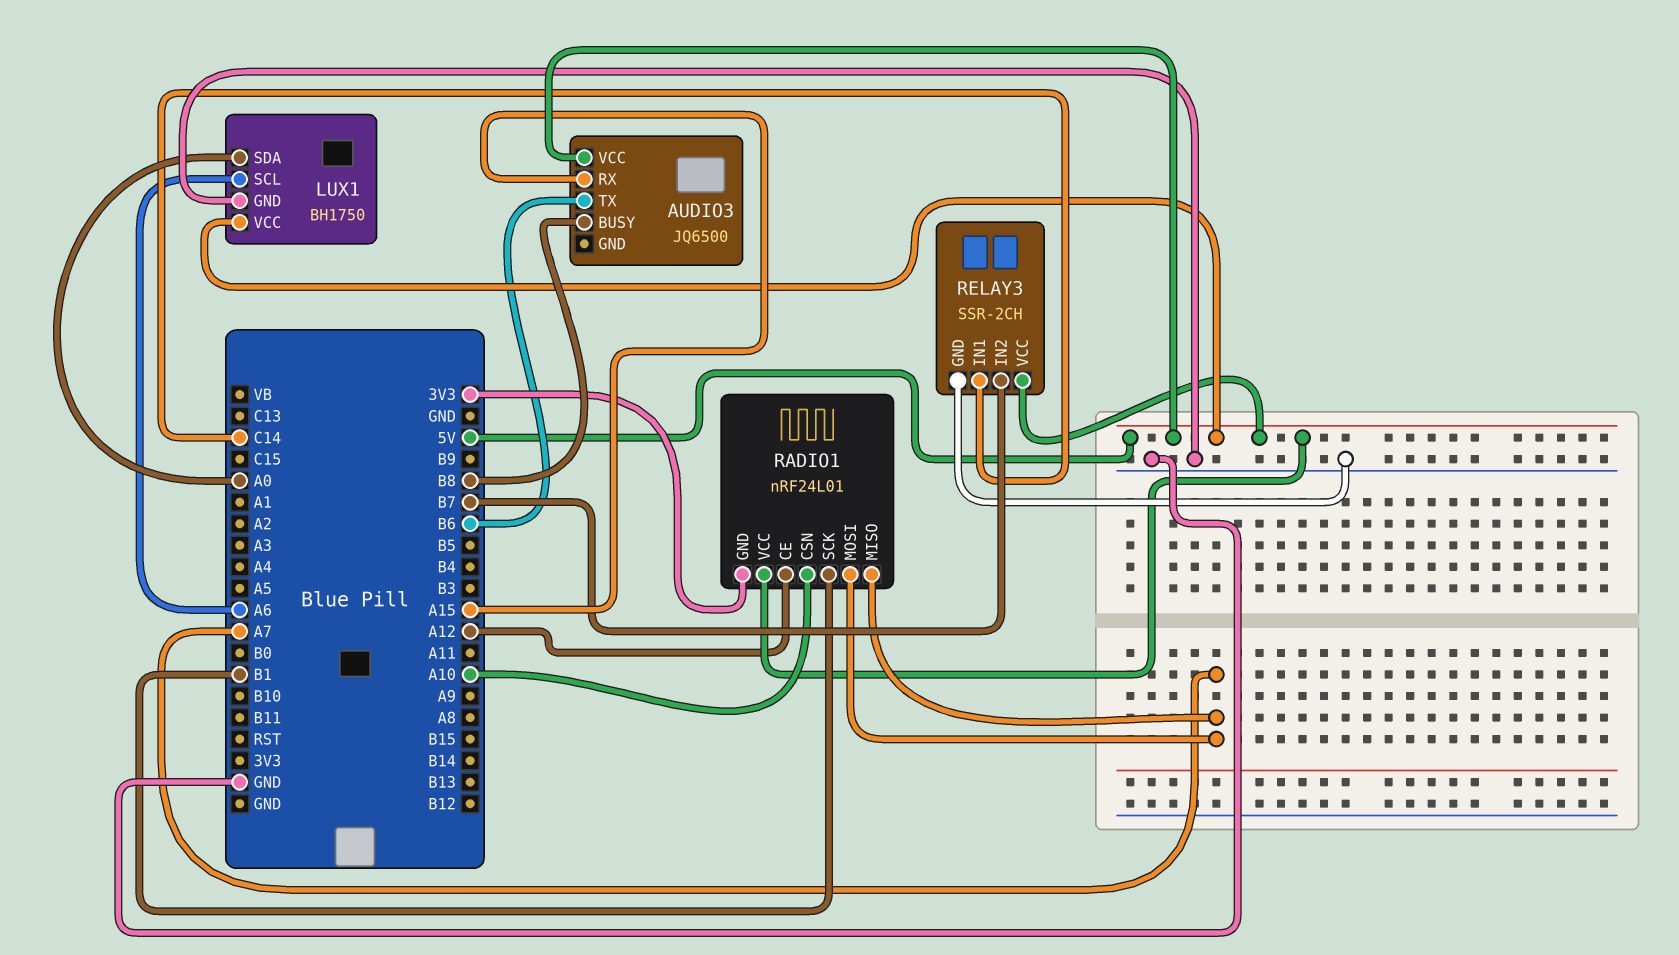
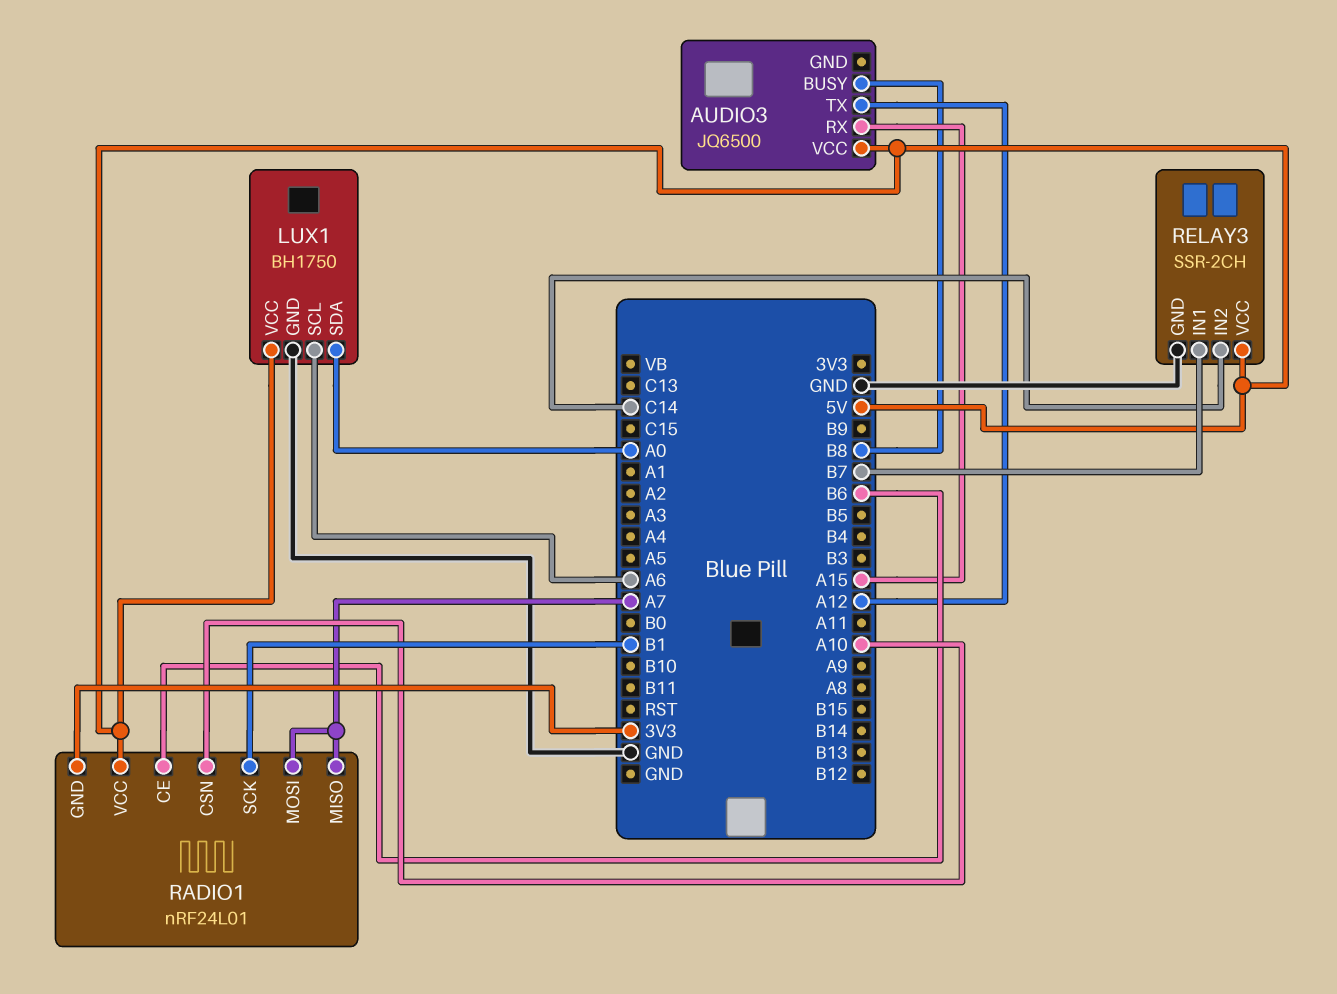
AUDIO3 pin TX: B6 -> A12
RADIO1 pin CE: A12 -> B6
RELAY3 pin IN1: C14 -> B7
RELAY3 pin IN2: B7 -> C14

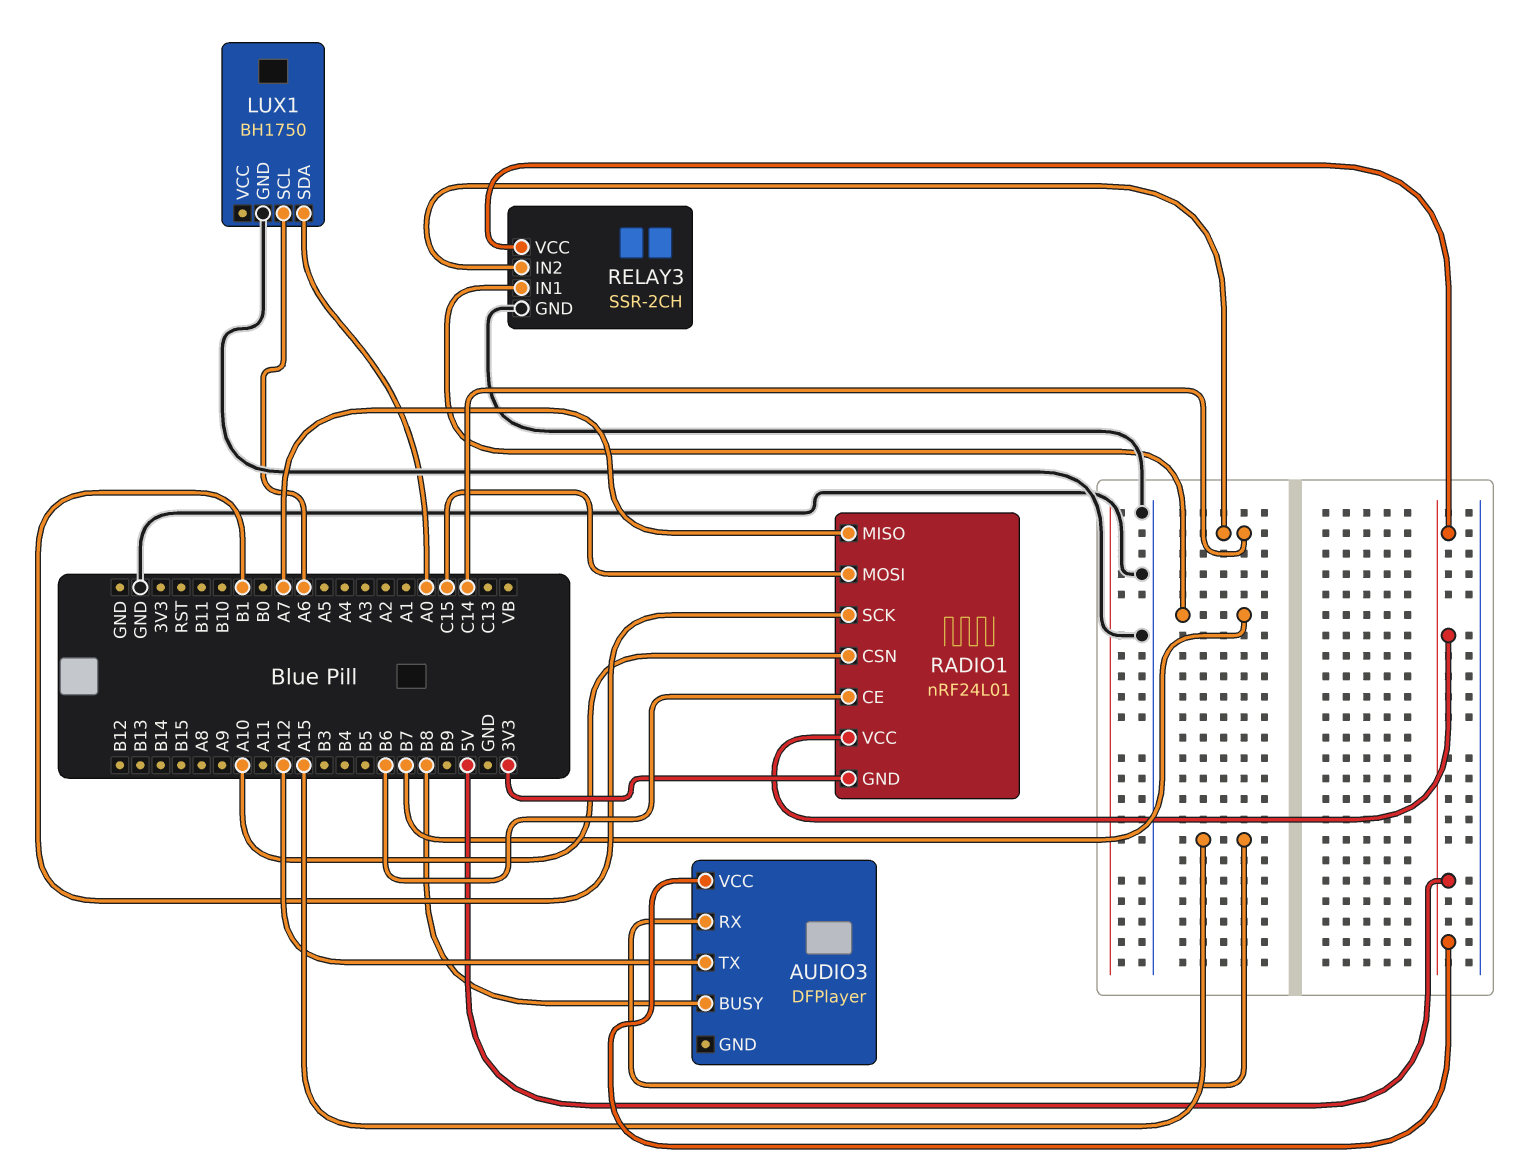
AUDIO3: JQ6500 -> DFPlayer
LUX1 pin VCC: 5V -> none
RADIO1 pin MOSI: A7 -> C15

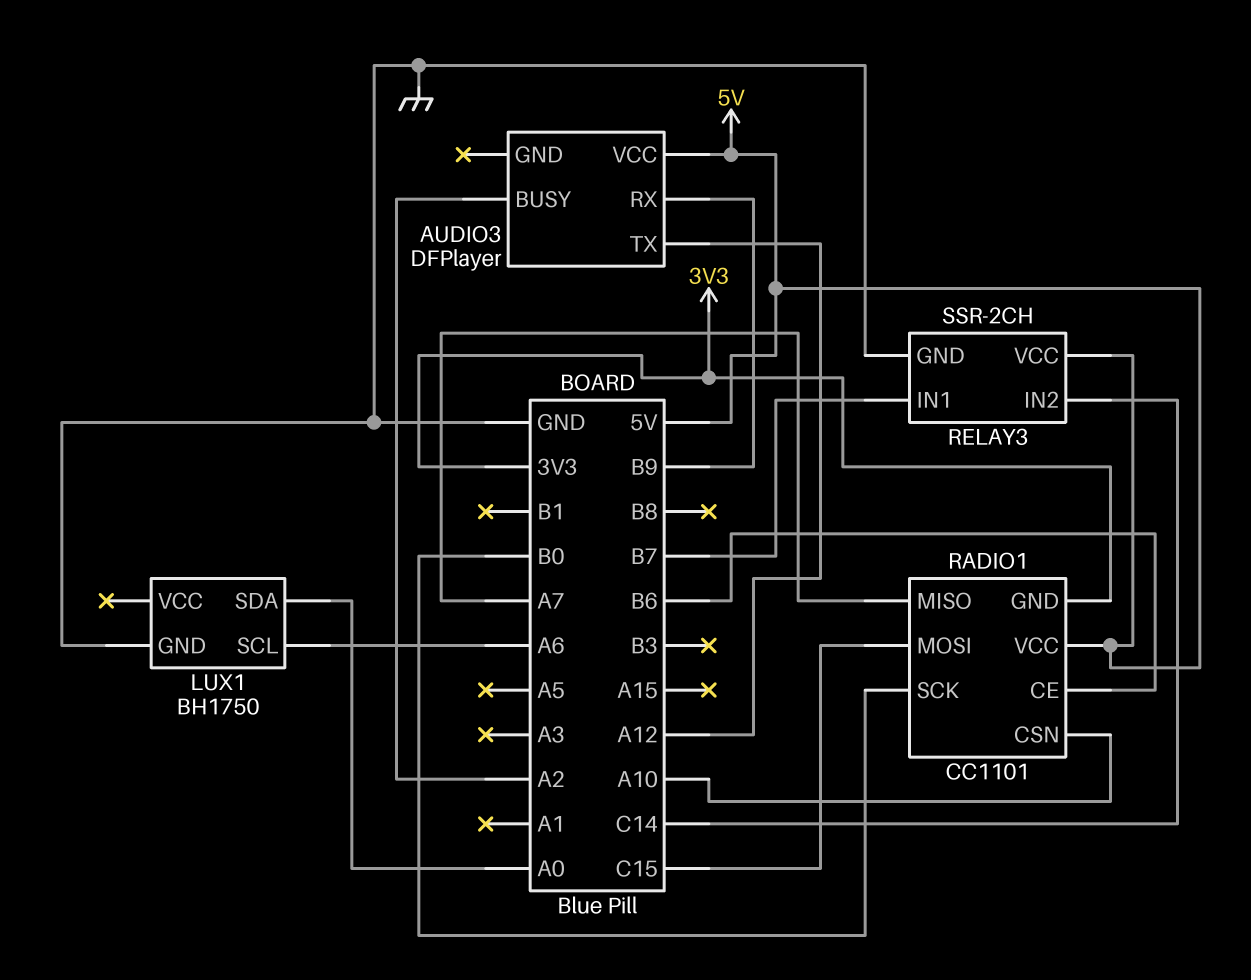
AUDIO3 pin BUSY: B8 -> A2
AUDIO3 pin RX: A15 -> B9
RADIO1: nRF24L01 -> CC1101
RADIO1 pin SCK: B1 -> B0

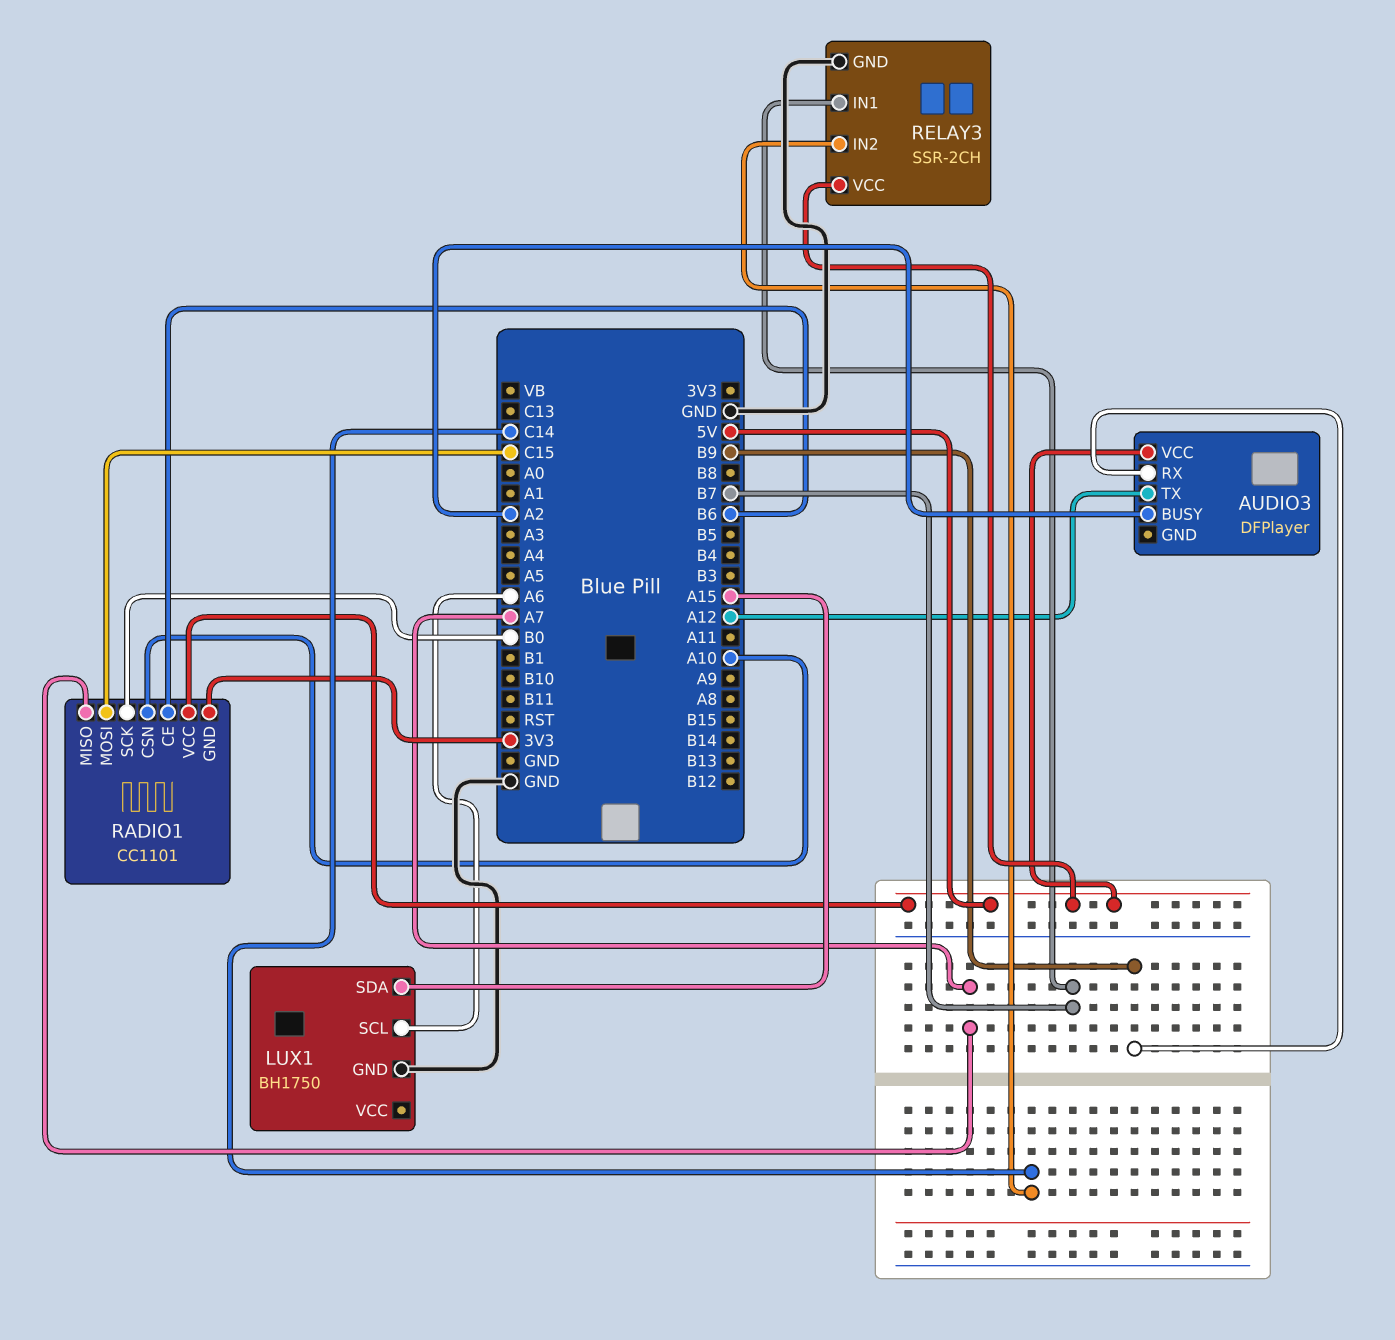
LUX1 pin SDA: A0 -> A15

